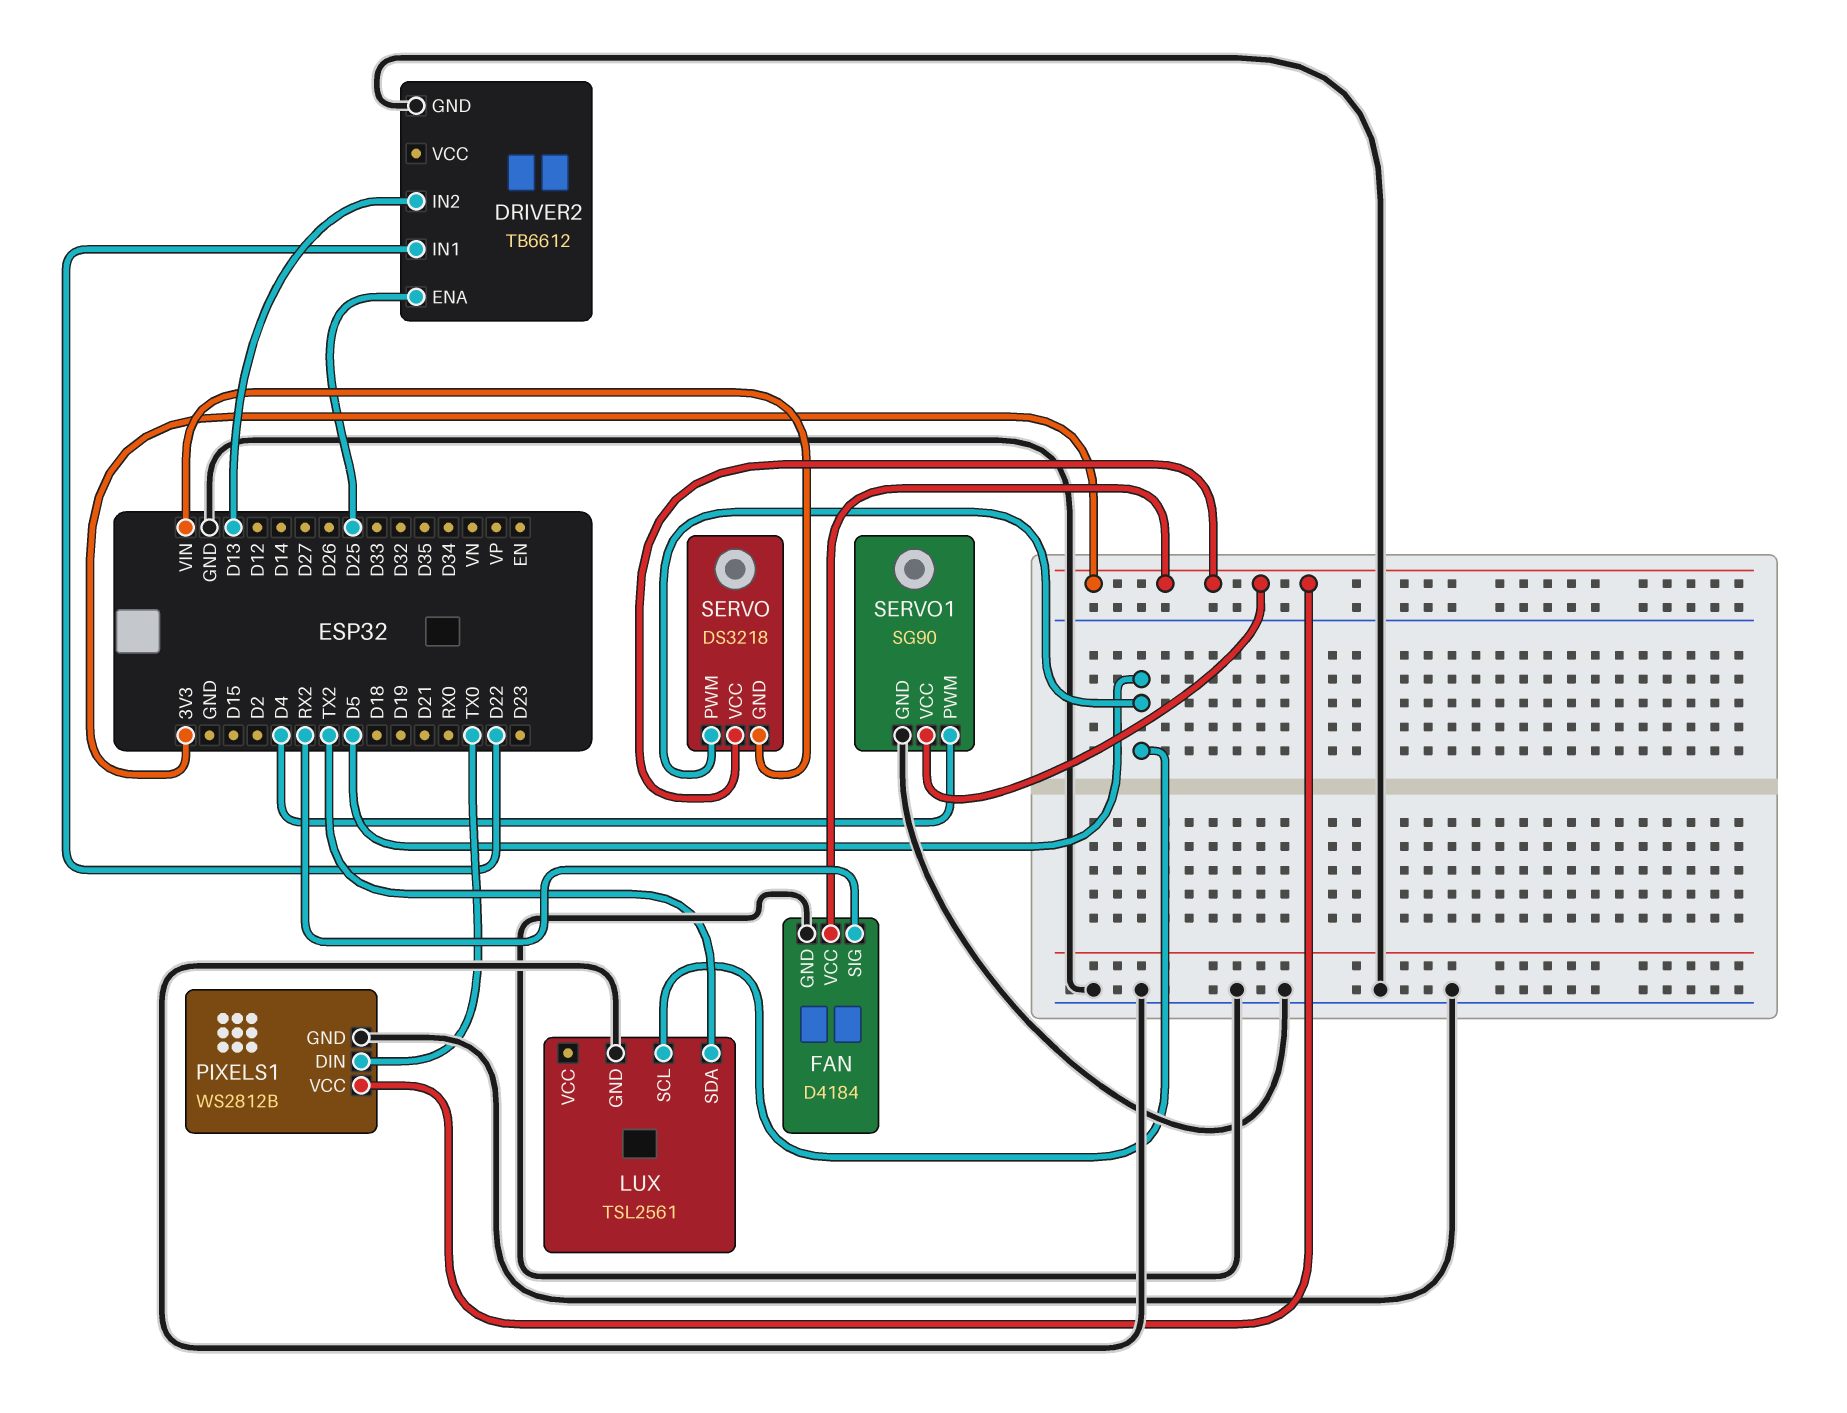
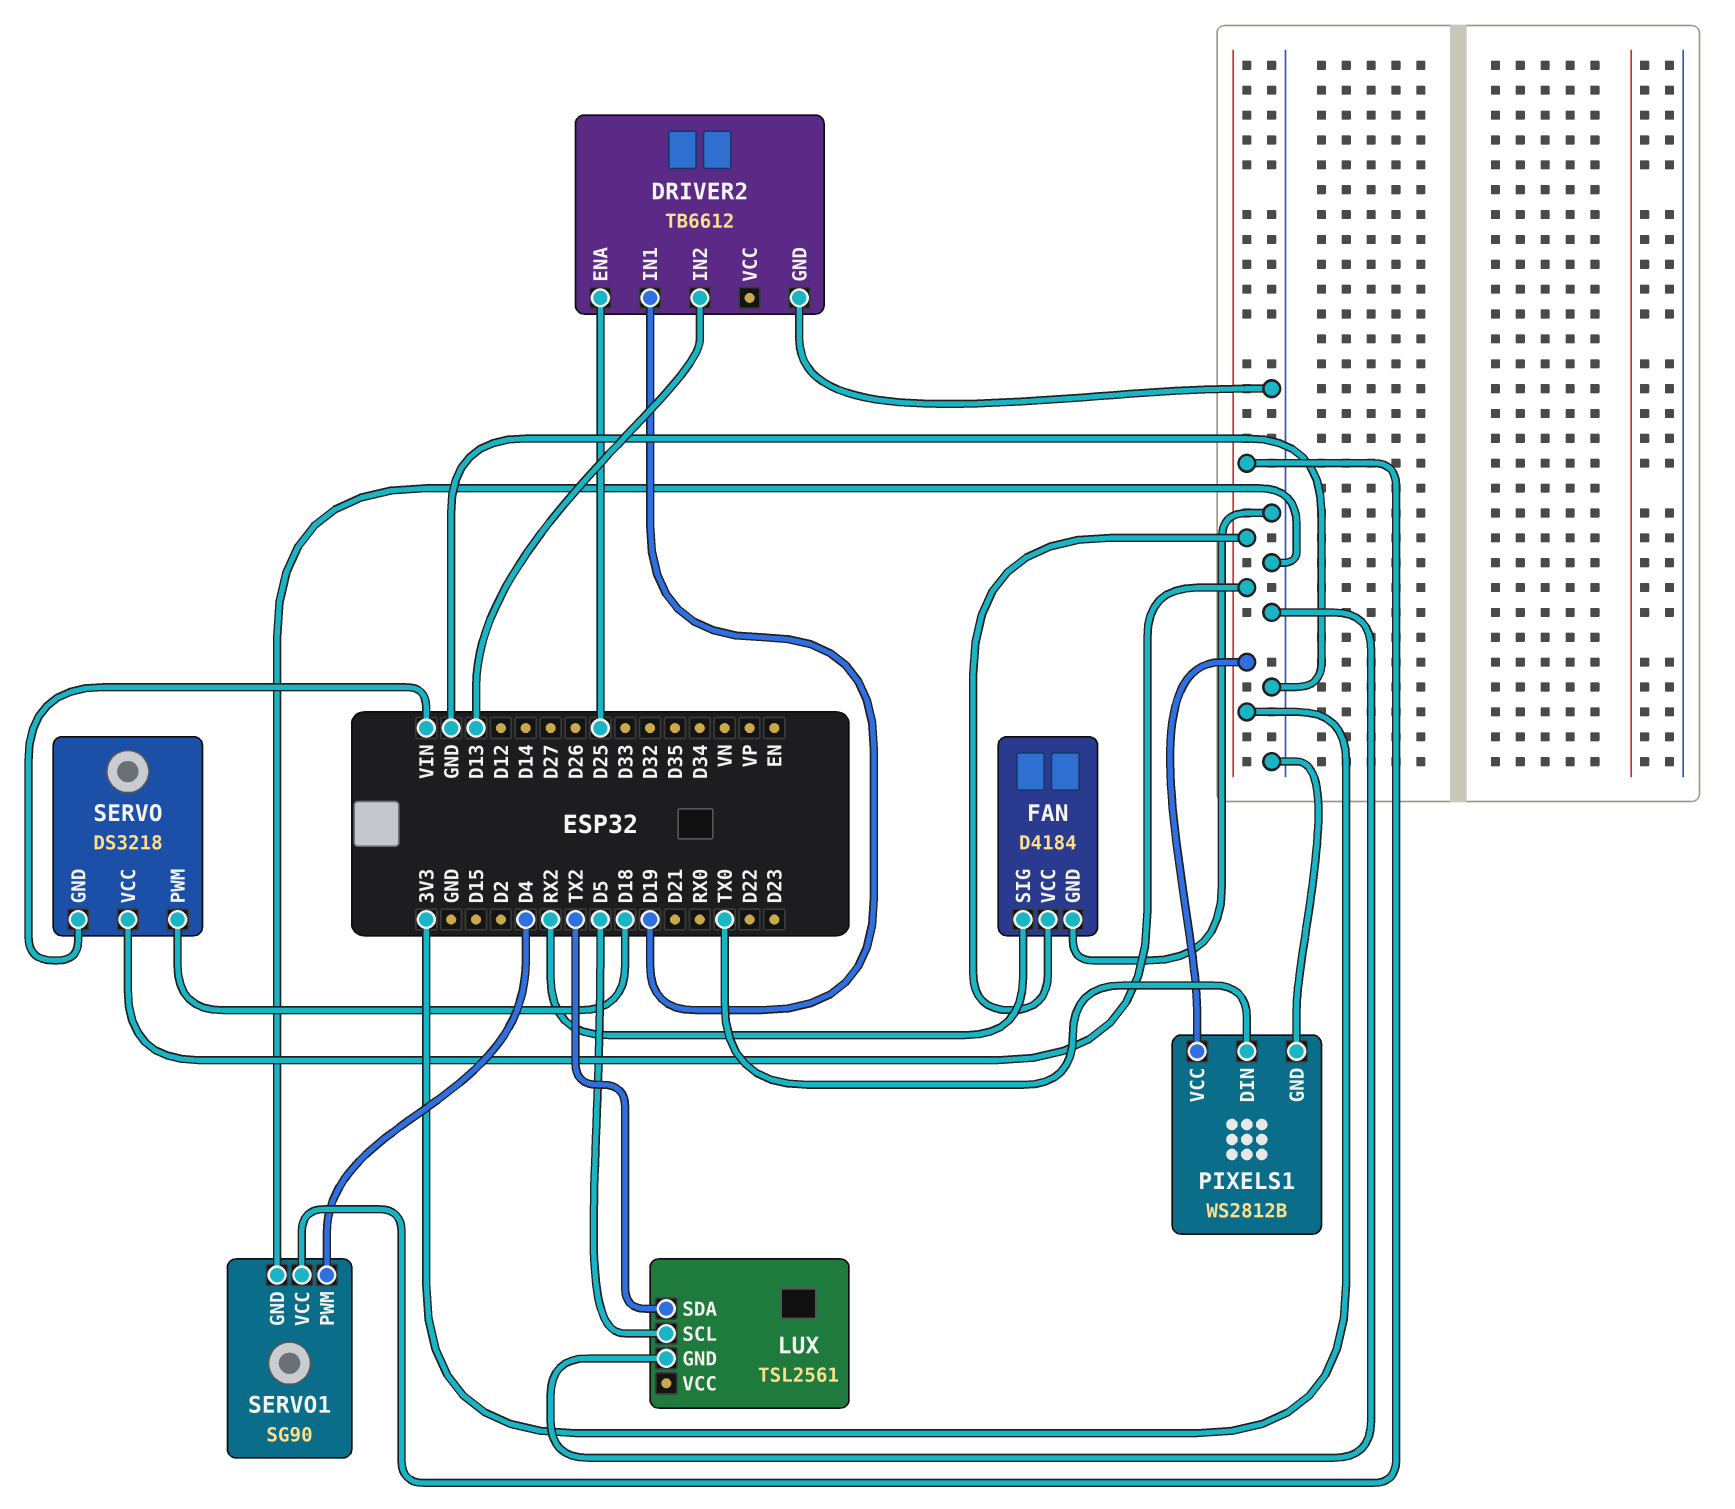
DRIVER2 pin IN1: D22 -> D19
SERVO pin PWM: D5 -> D18

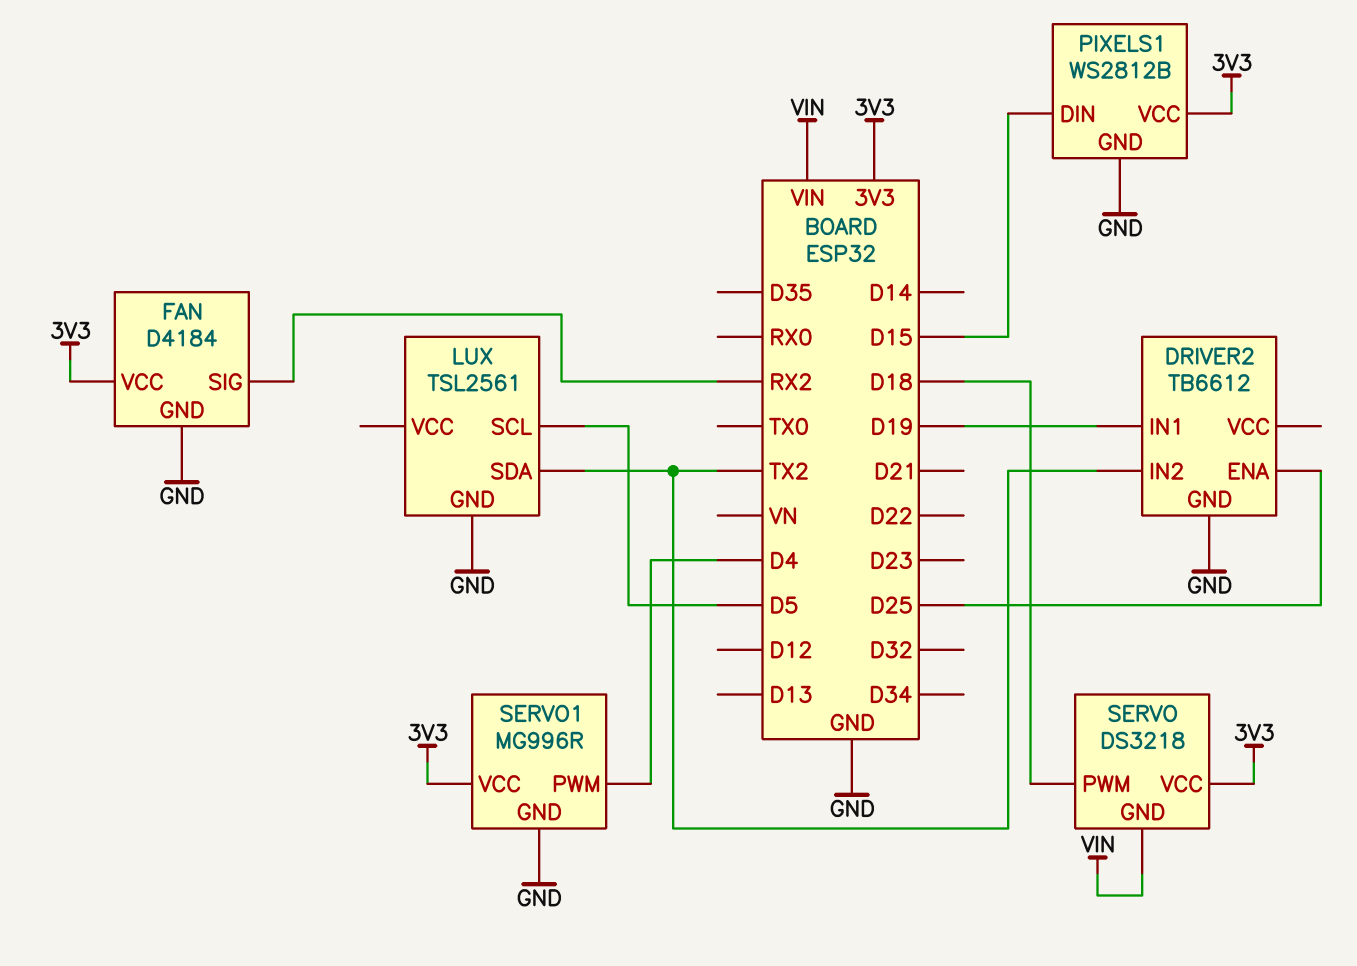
DRIVER2 pin IN2: D13 -> TX2
PIXELS1 pin DIN: TX0 -> D15
SERVO1: SG90 -> MG996R

